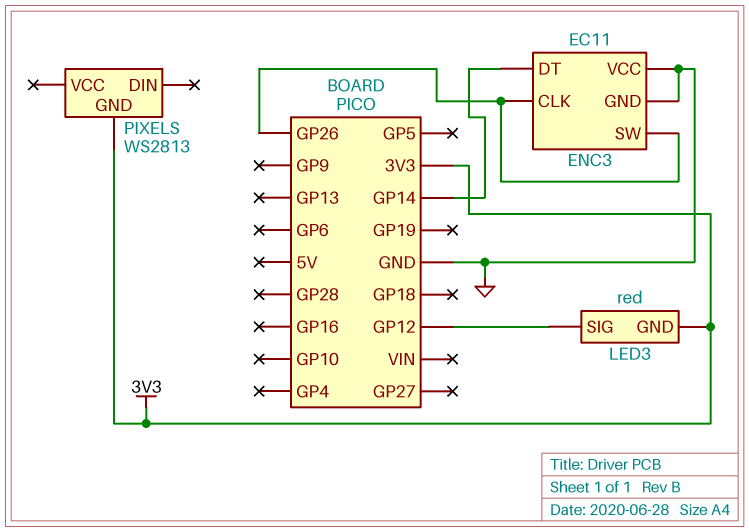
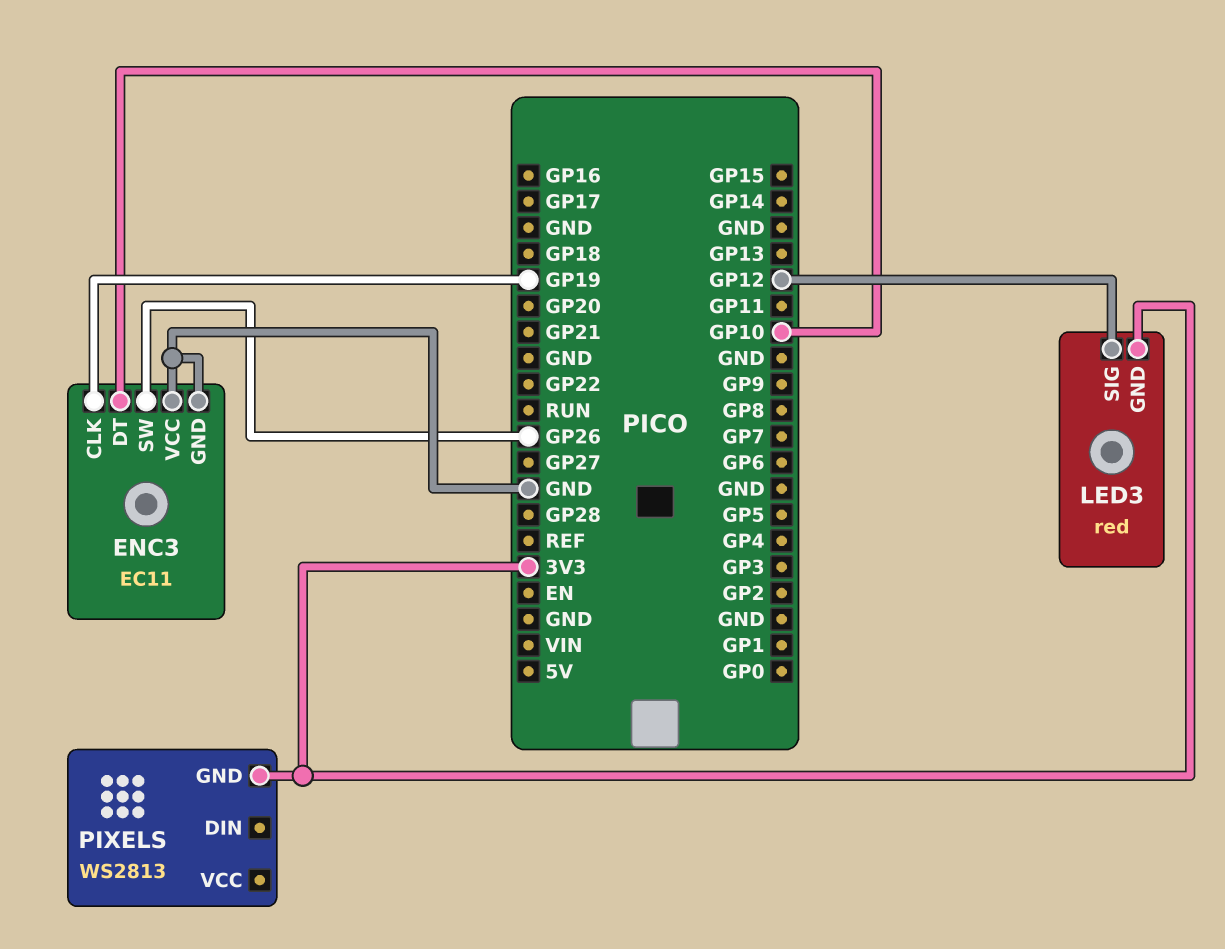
ENC3 pin CLK: GP26 -> GP19
ENC3 pin DT: GP14 -> GP10

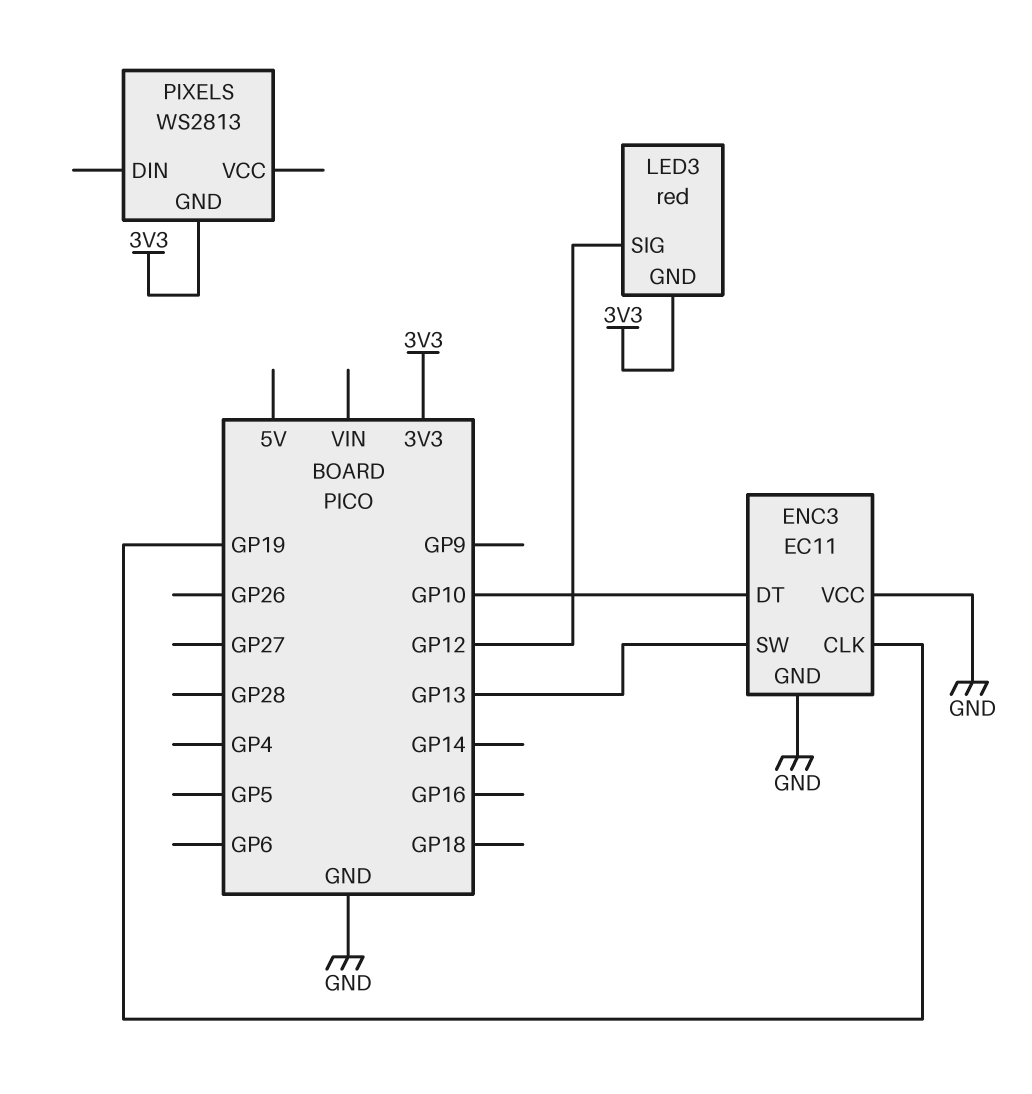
ENC3 pin SW: GP26 -> GP13

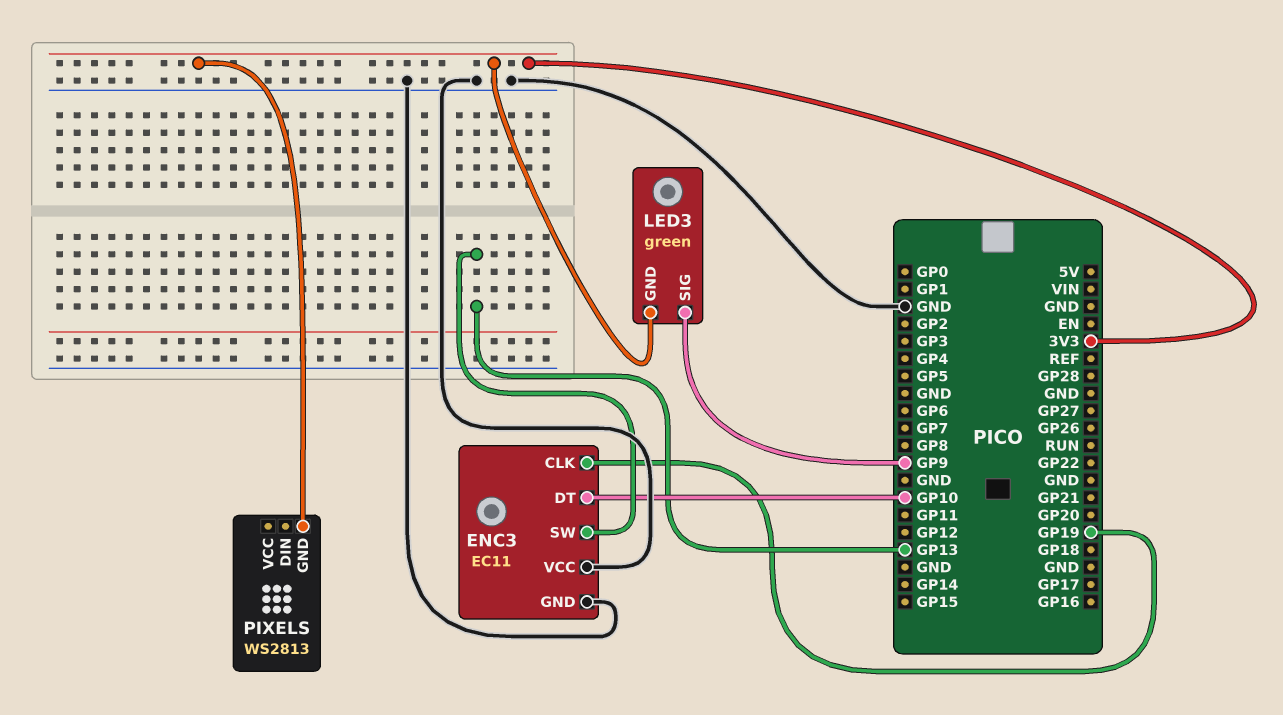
LED3: red -> green
LED3 pin SIG: GP12 -> GP9

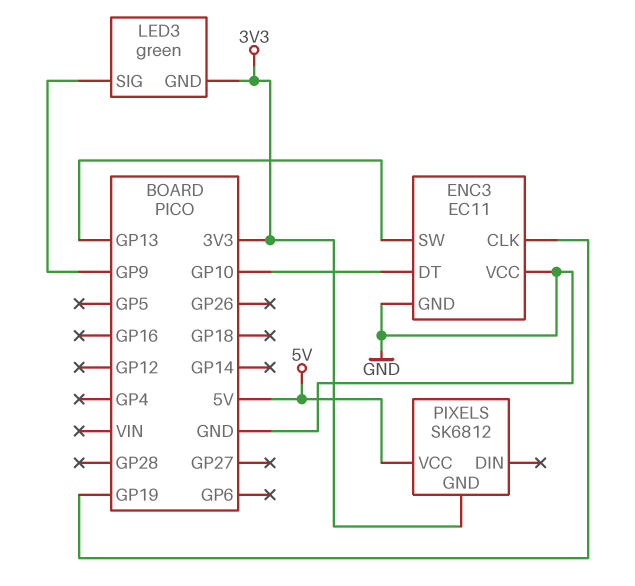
PIXELS: WS2813 -> SK6812
PIXELS pin VCC: none -> 5V

